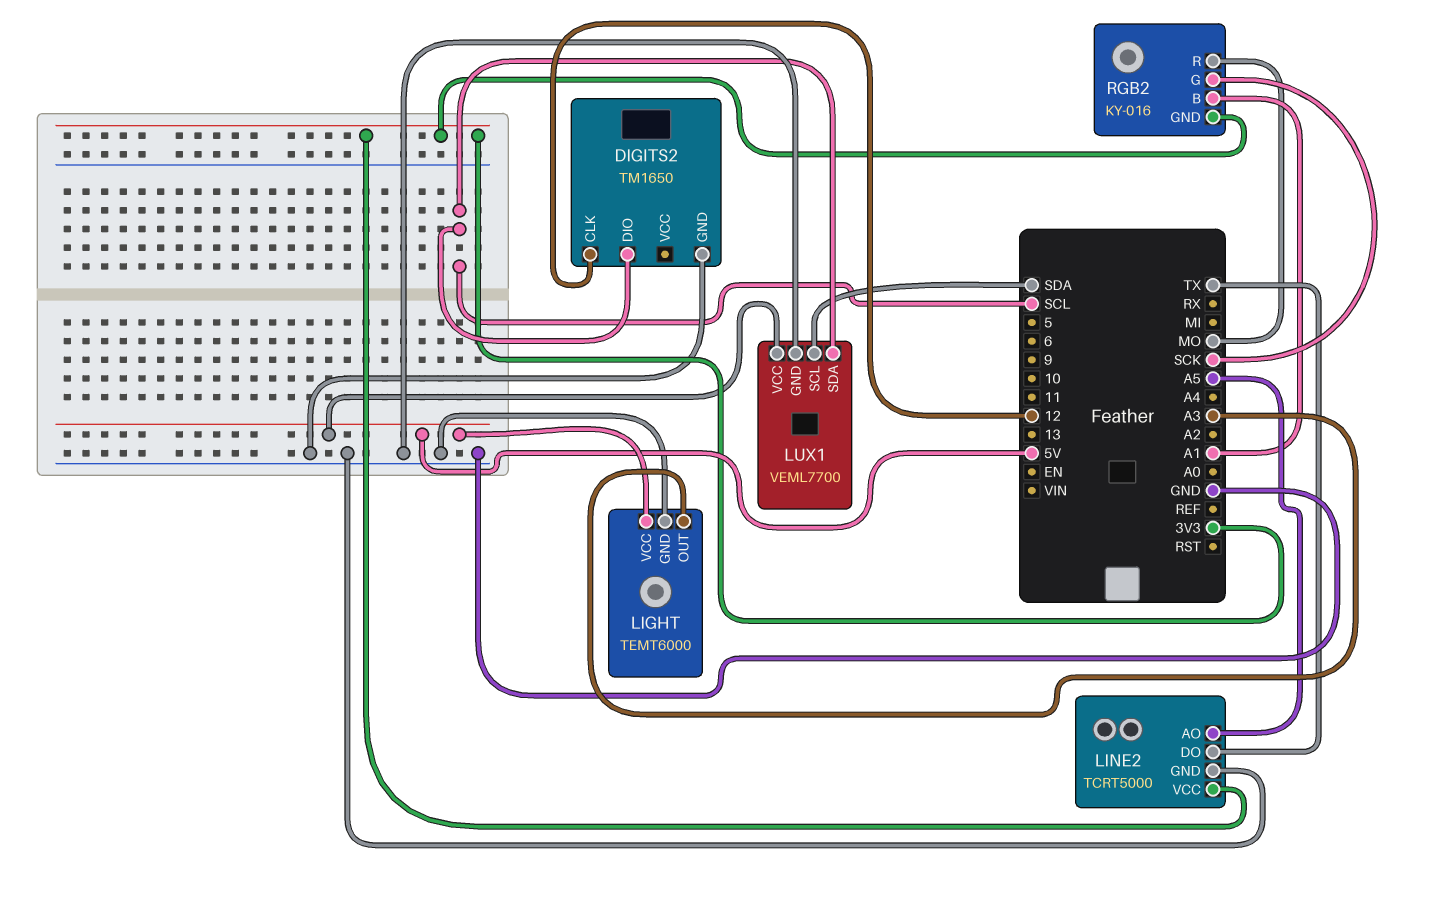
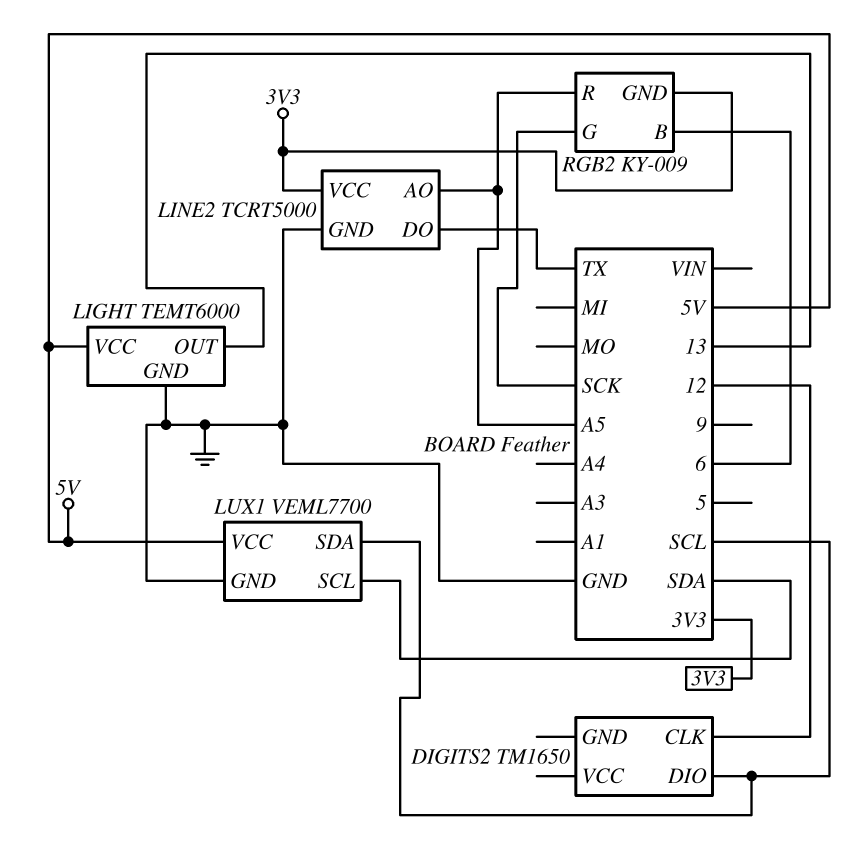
DIGITS2 pin GND: GND -> none
LIGHT pin OUT: A3 -> 13
RGB2: KY-016 -> KY-009
RGB2 pin B: A1 -> 6
RGB2 pin R: MO -> A5

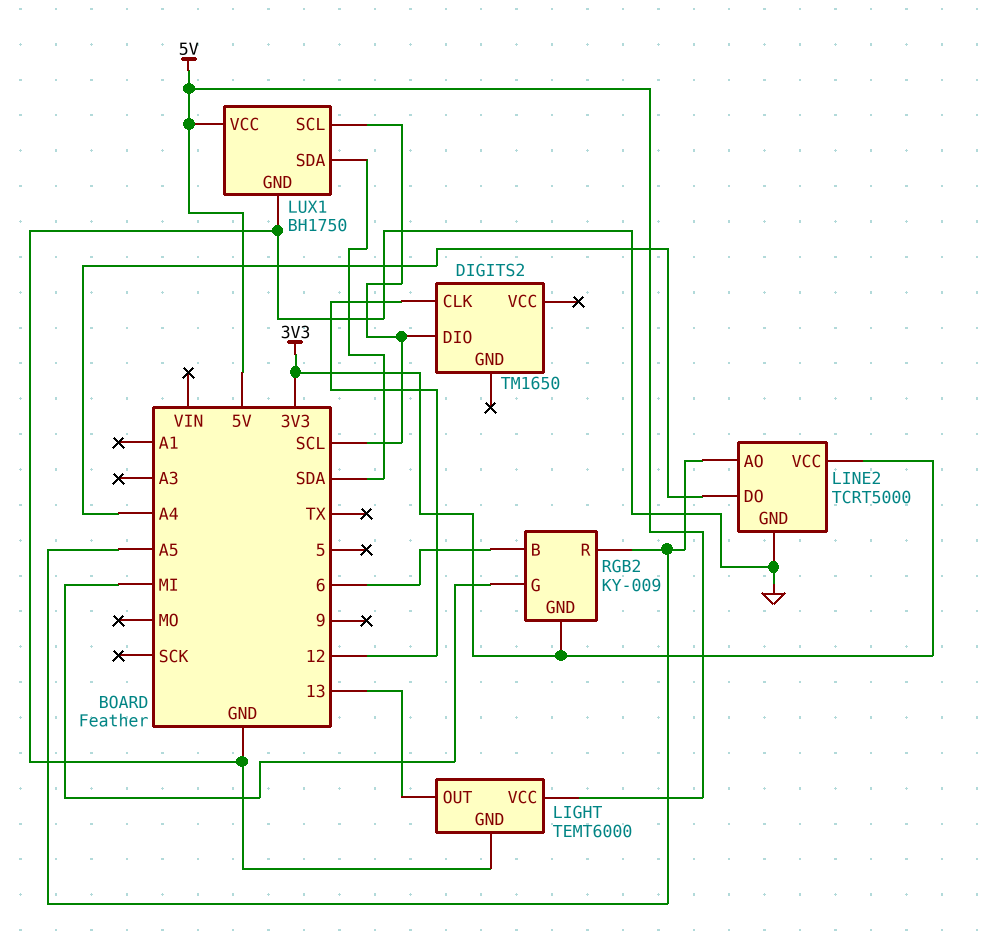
LINE2 pin DO: TX -> A4
LUX1: VEML7700 -> BH1750
LUX1 pin SCL: SDA -> SCL
LUX1 pin SDA: SCL -> SDA
RGB2 pin G: SCK -> MI

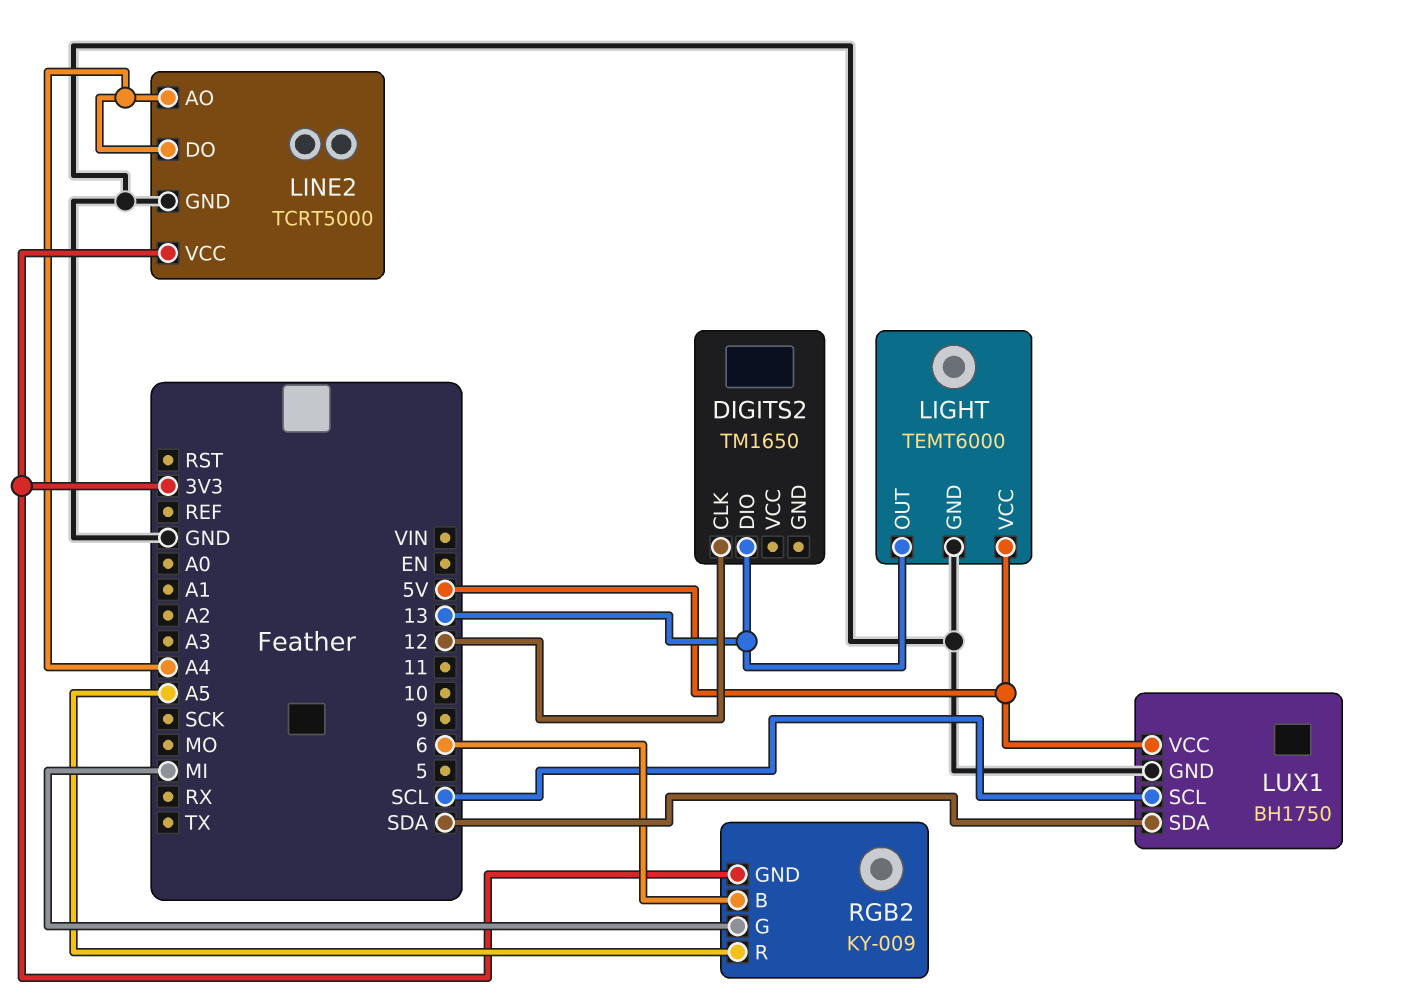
DIGITS2 pin DIO: SCL -> 13
LINE2 pin AO: A5 -> A4

